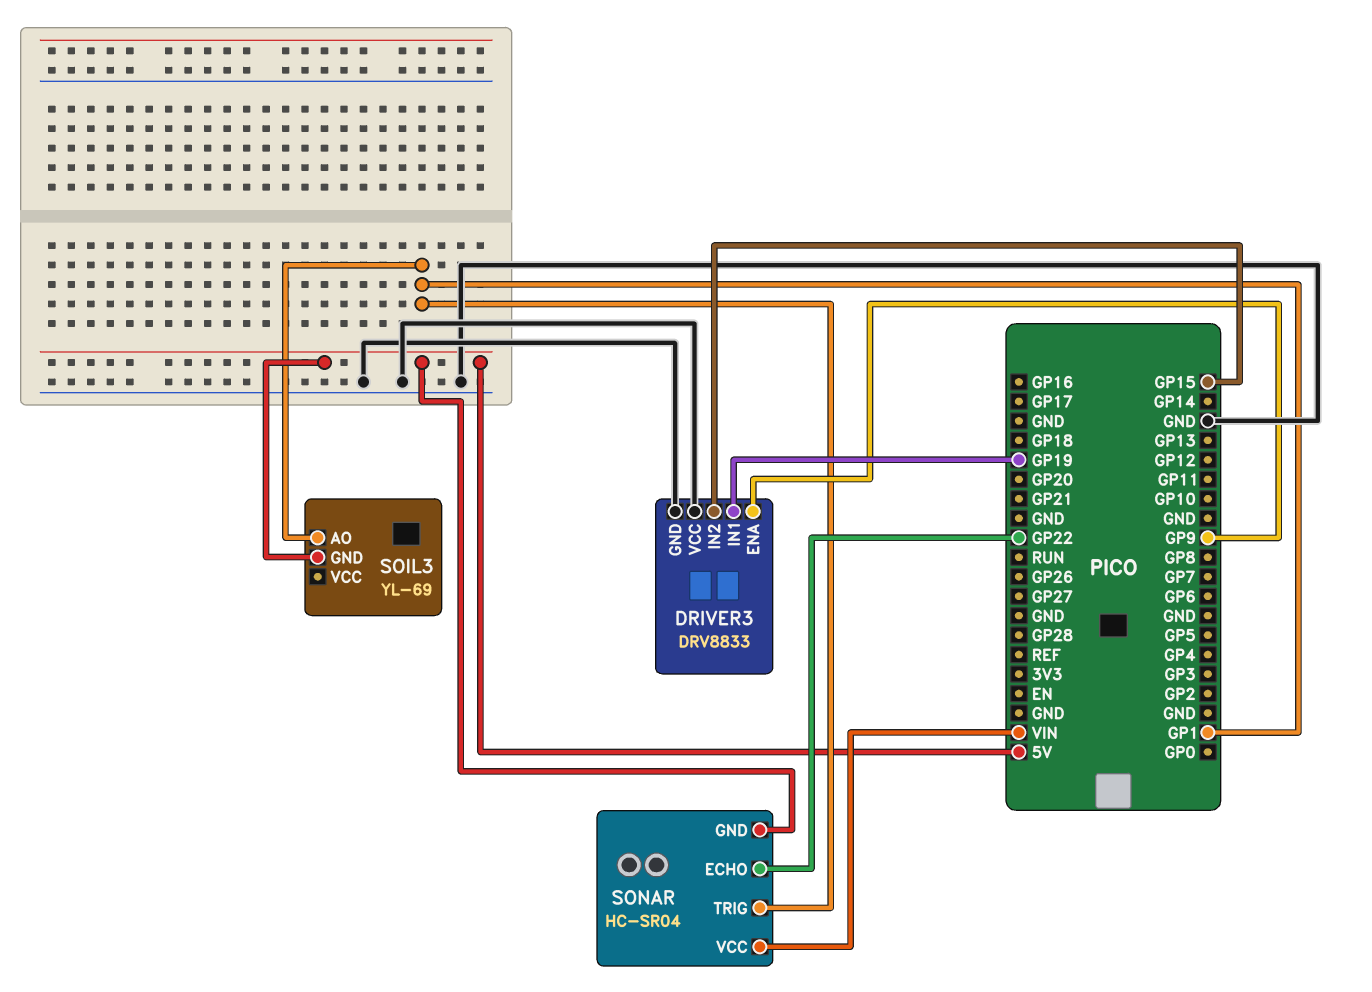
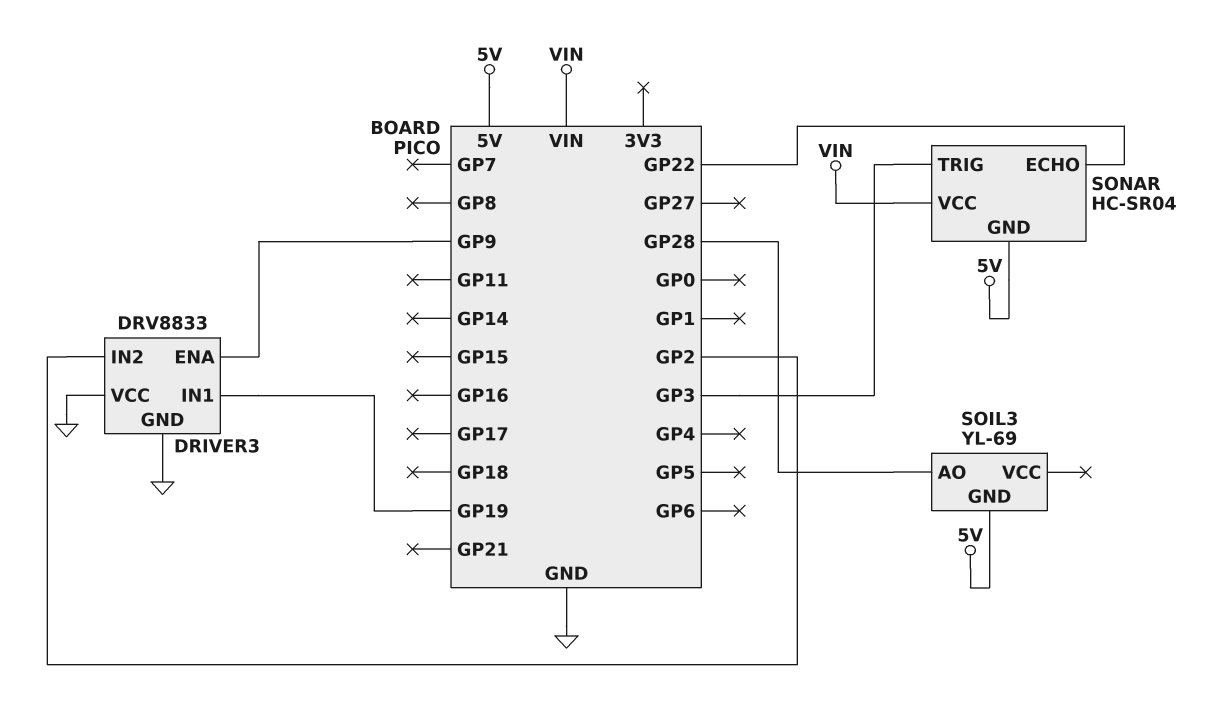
DRIVER3 pin IN2: GP15 -> GP2
SOIL3 pin AO: GP1 -> GP28
SONAR pin TRIG: GP1 -> GP3

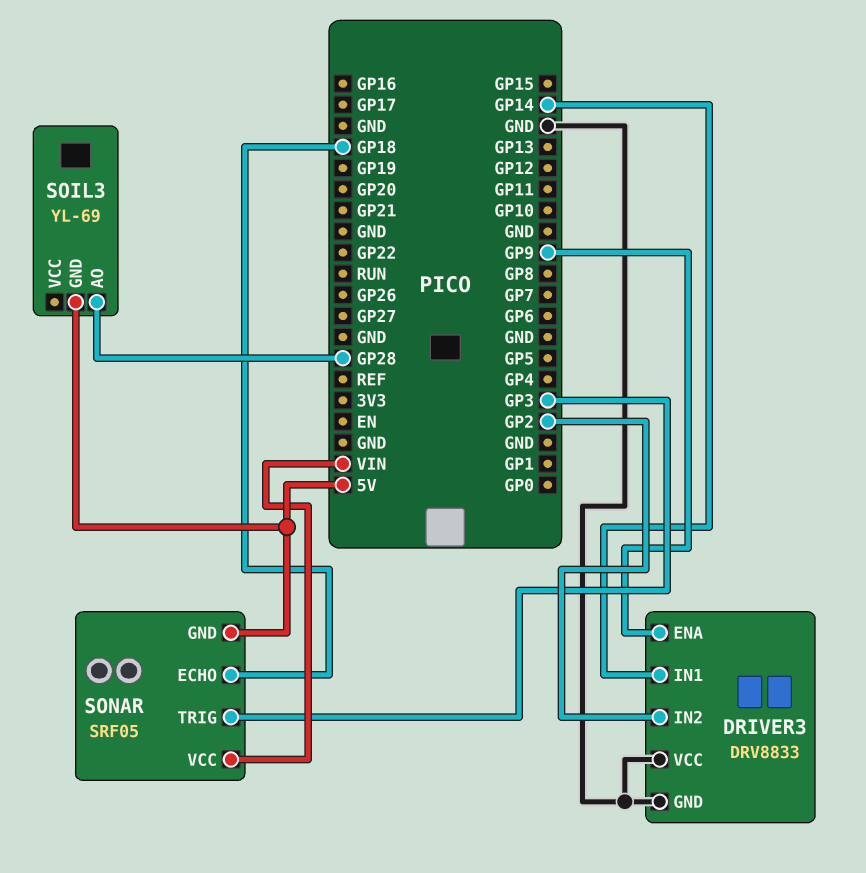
DRIVER3 pin IN1: GP19 -> GP14
SONAR: HC-SR04 -> SRF05
SONAR pin ECHO: GP22 -> GP18

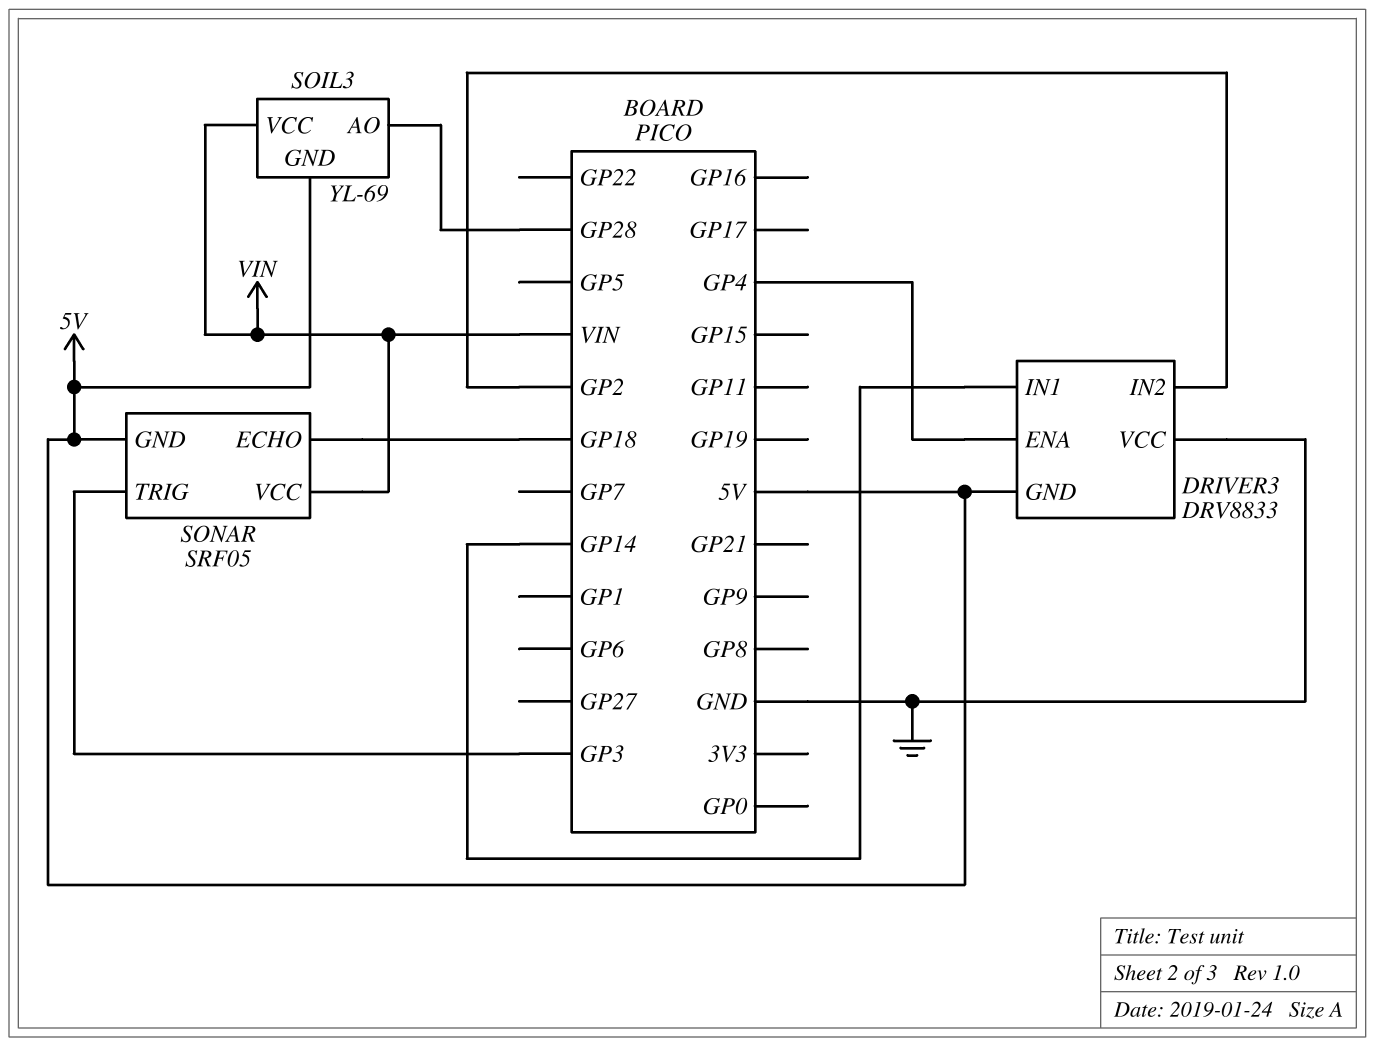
DRIVER3 pin ENA: GP9 -> GP4
DRIVER3 pin GND: GND -> 5V
SOIL3 pin VCC: none -> VIN

